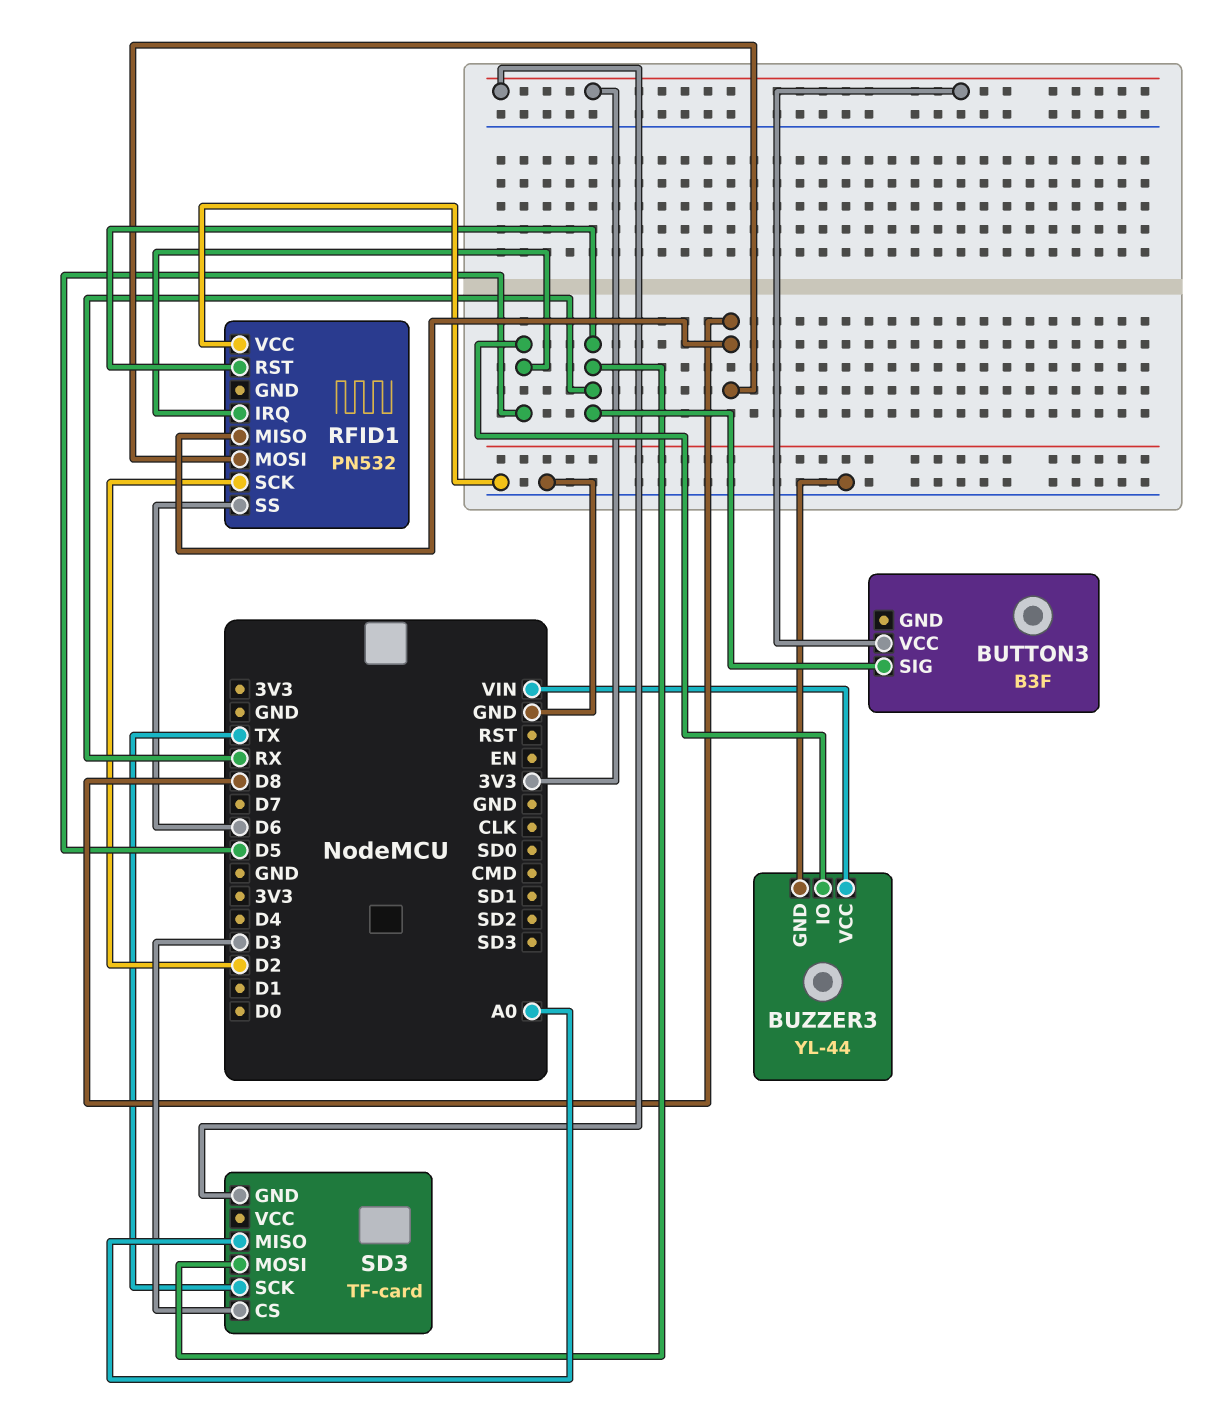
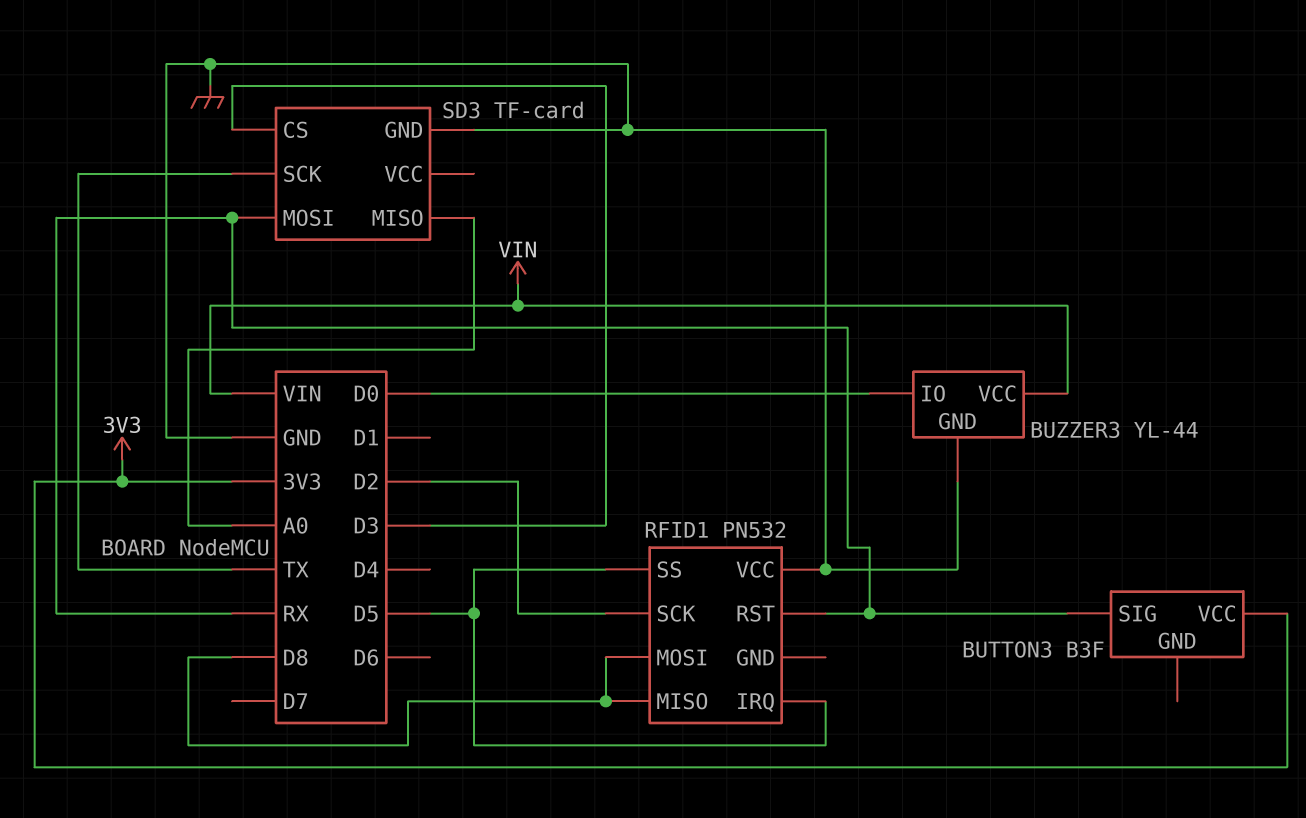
BUZZER3 pin IO: D5 -> D0
RFID1 pin SS: D6 -> D5
SD3 pin GND: 3V3 -> GND

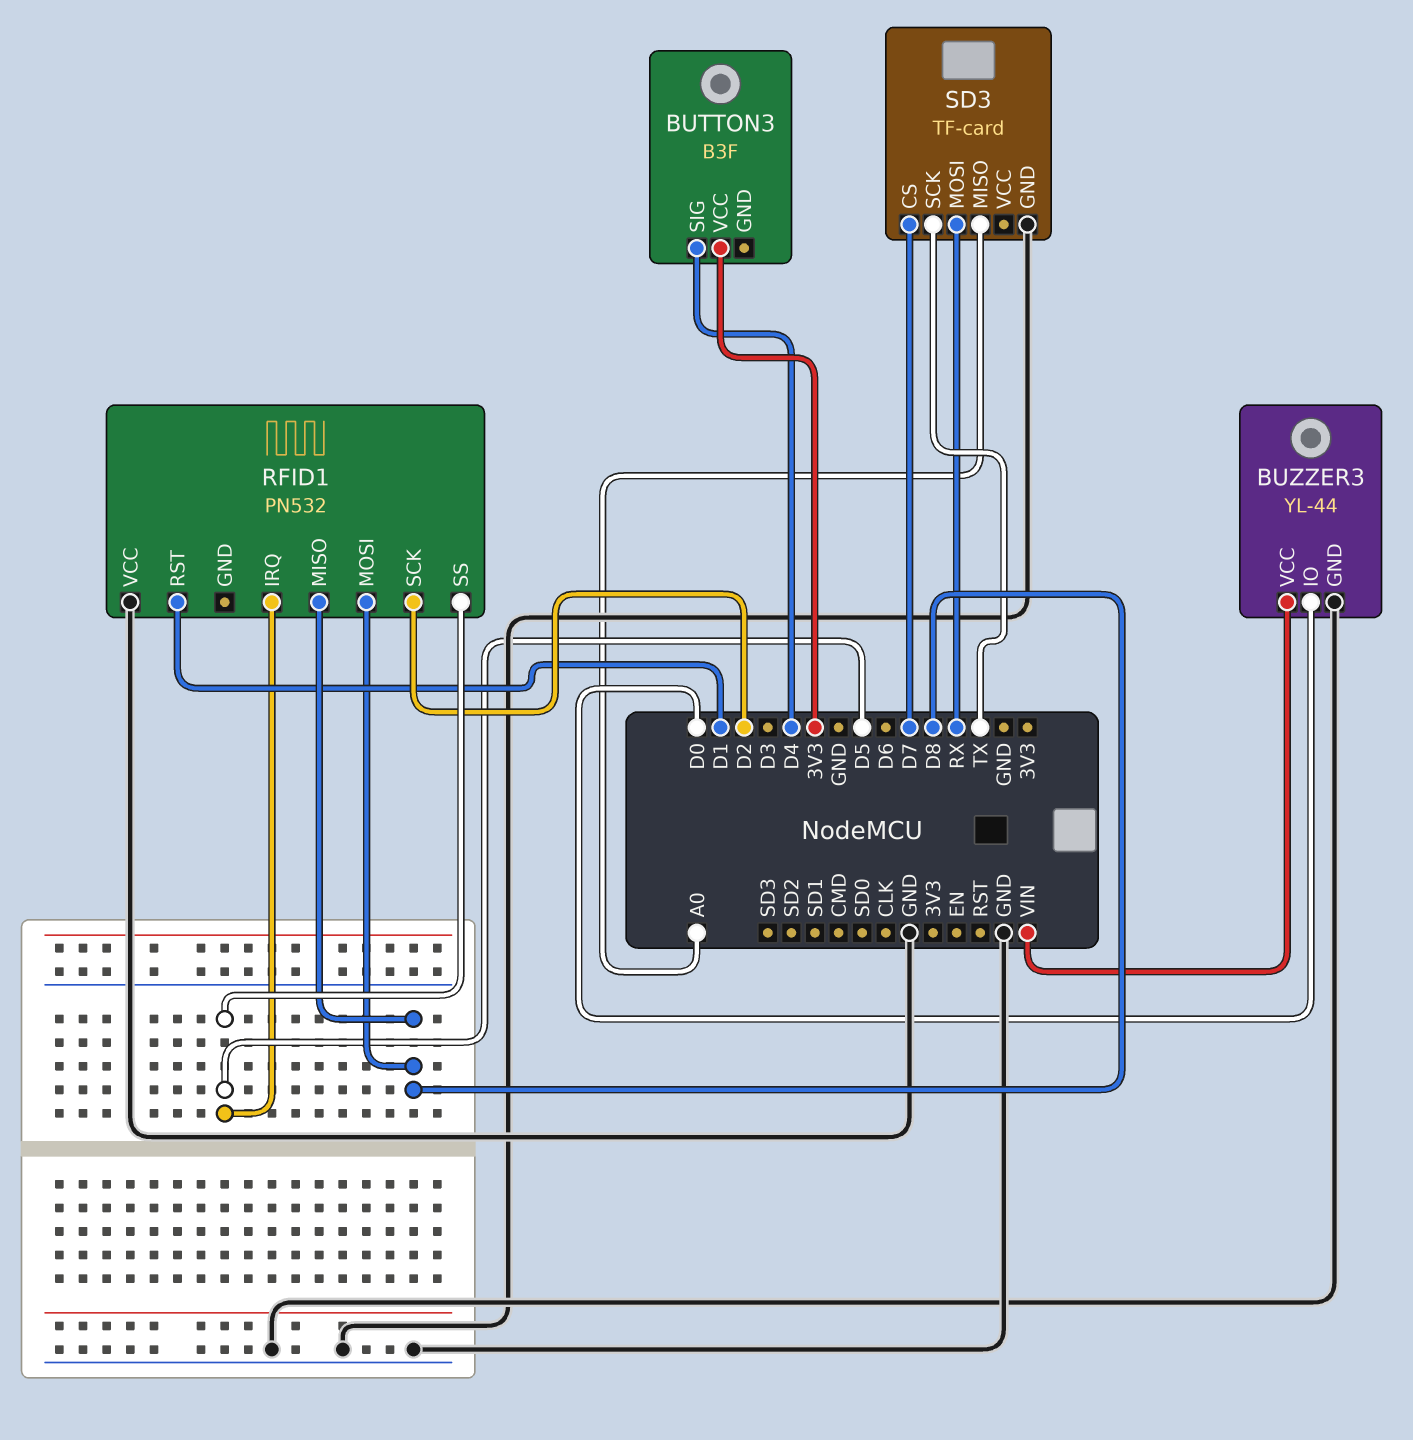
BUTTON3 pin SIG: RX -> D4
RFID1 pin RST: RX -> D1
SD3 pin CS: D3 -> D7

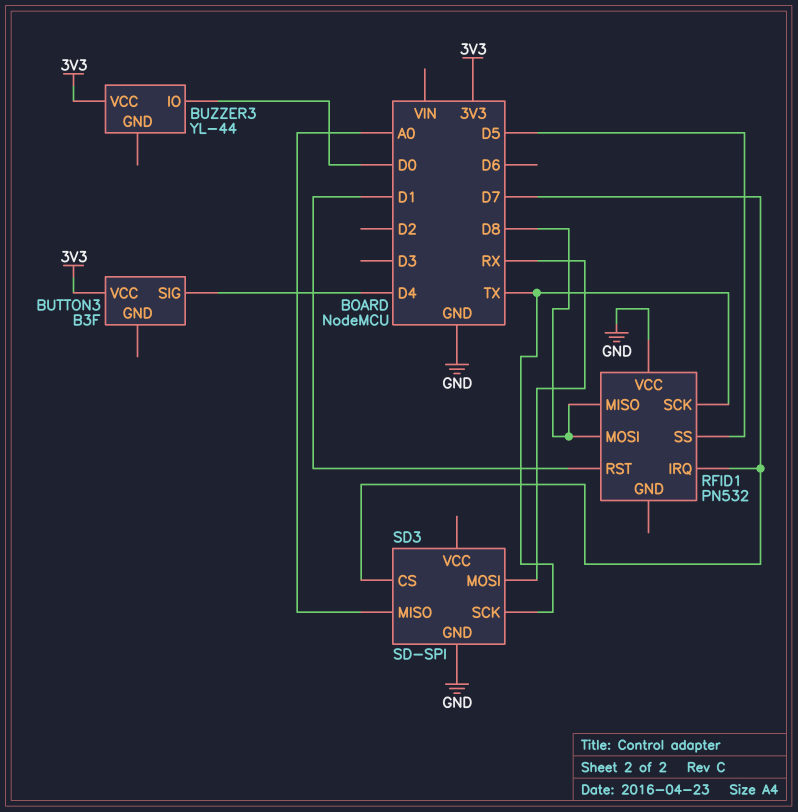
BUZZER3 pin GND: GND -> none
BUZZER3 pin VCC: VIN -> 3V3
RFID1 pin IRQ: D5 -> D7
RFID1 pin SCK: D2 -> TX
SD3: TF-card -> SD-SPI

